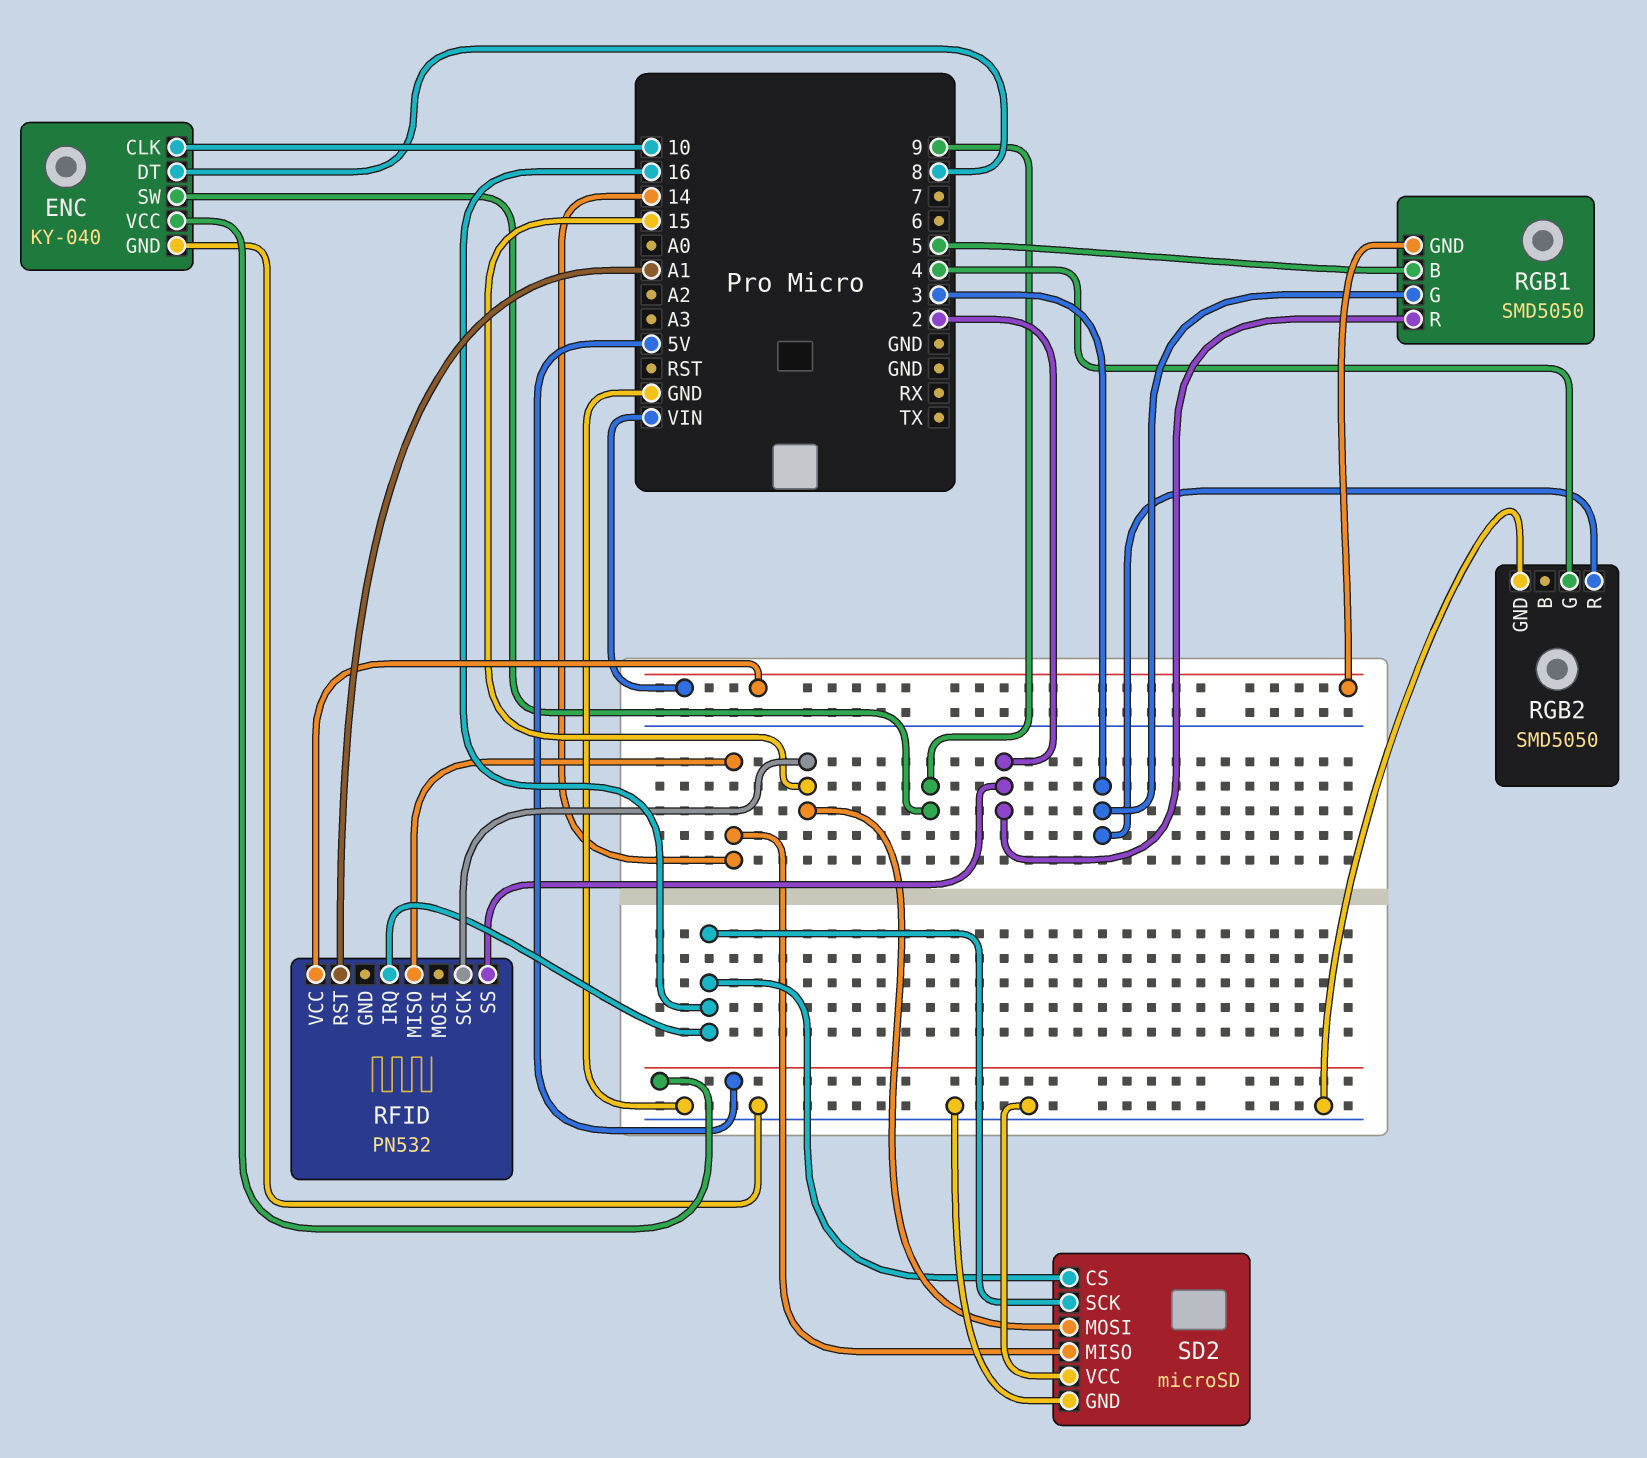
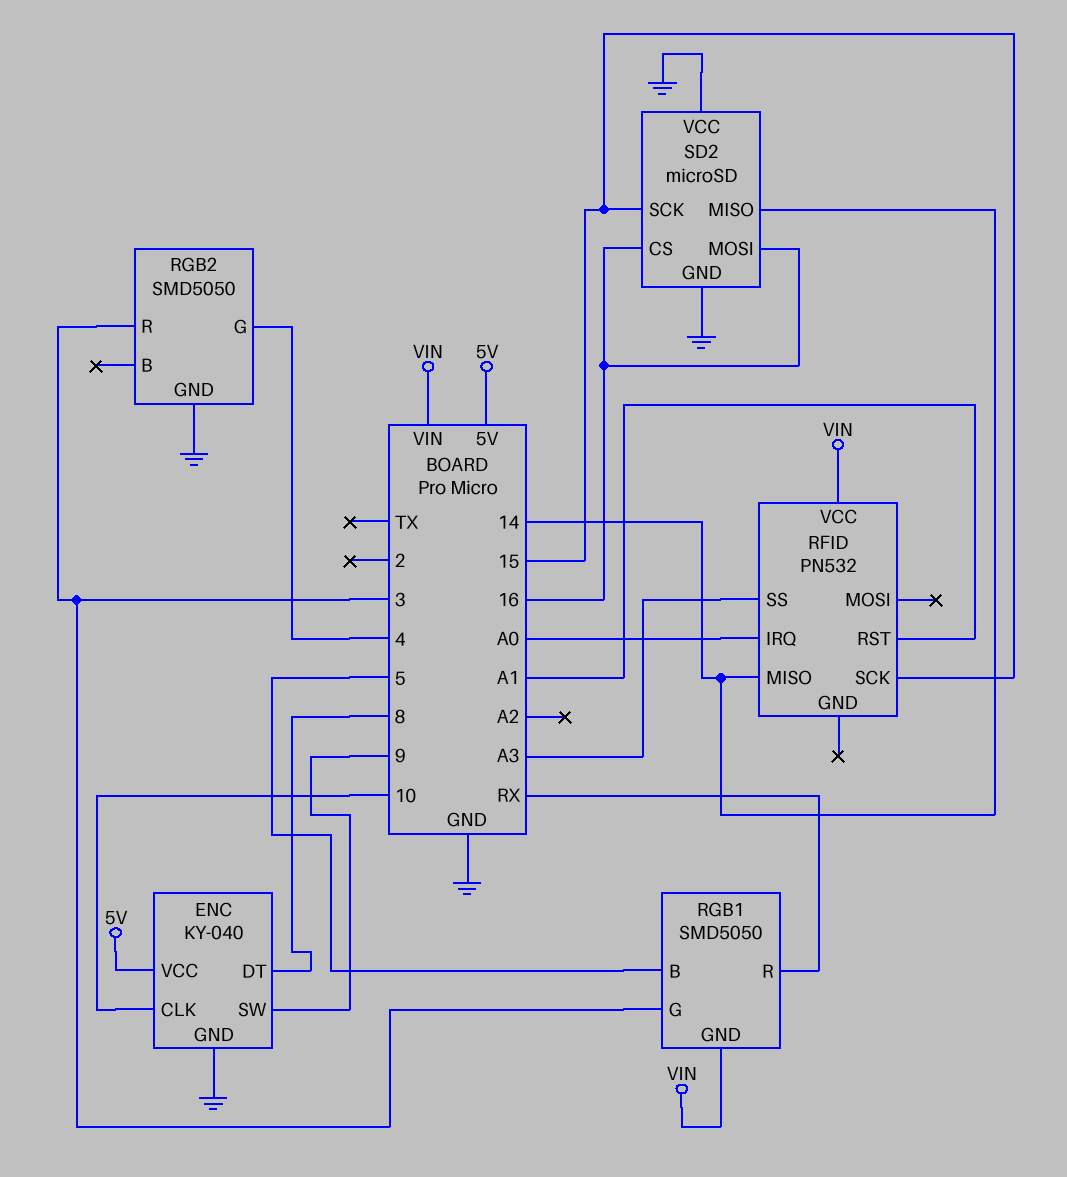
RFID pin IRQ: 16 -> A0
RFID pin SS: 2 -> A3
RGB1 pin R: 2 -> RX
SD2 pin MOSI: 15 -> 16
SD2 pin SCK: 16 -> 15

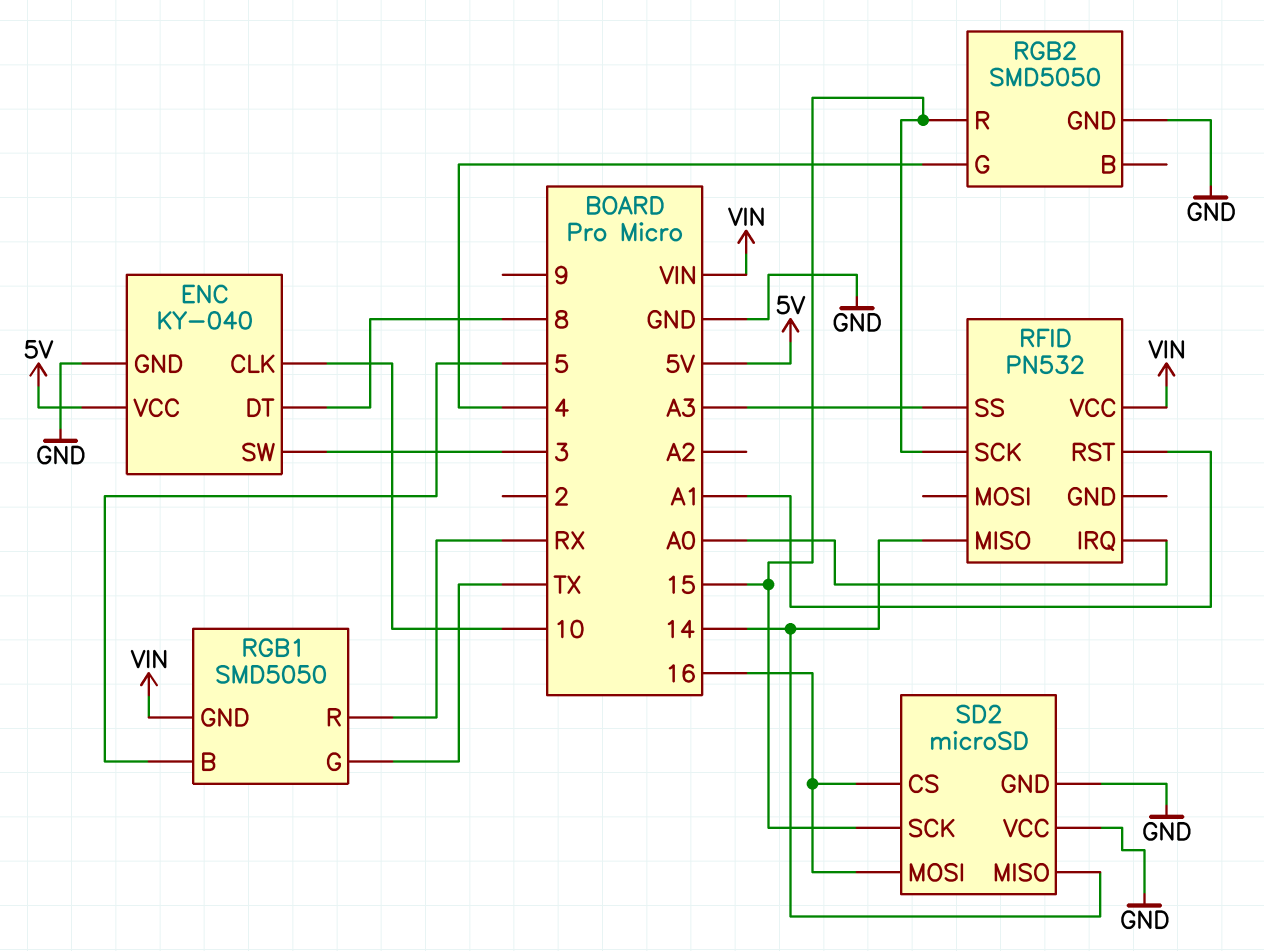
ENC pin SW: 9 -> 3
RGB1 pin G: 3 -> TX
RGB2 pin R: 3 -> 15

